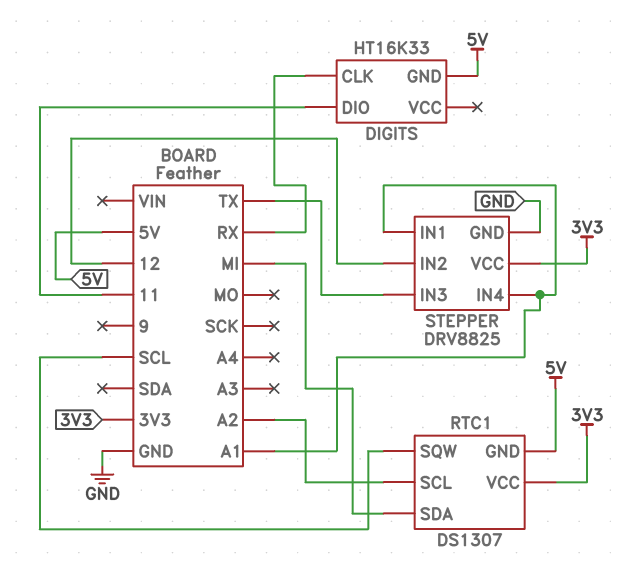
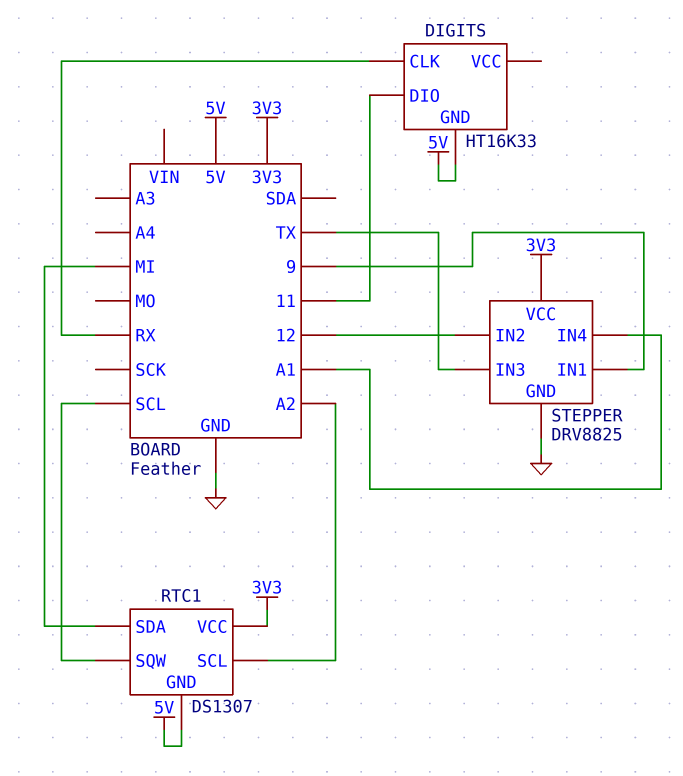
STEPPER pin IN1: A1 -> 9

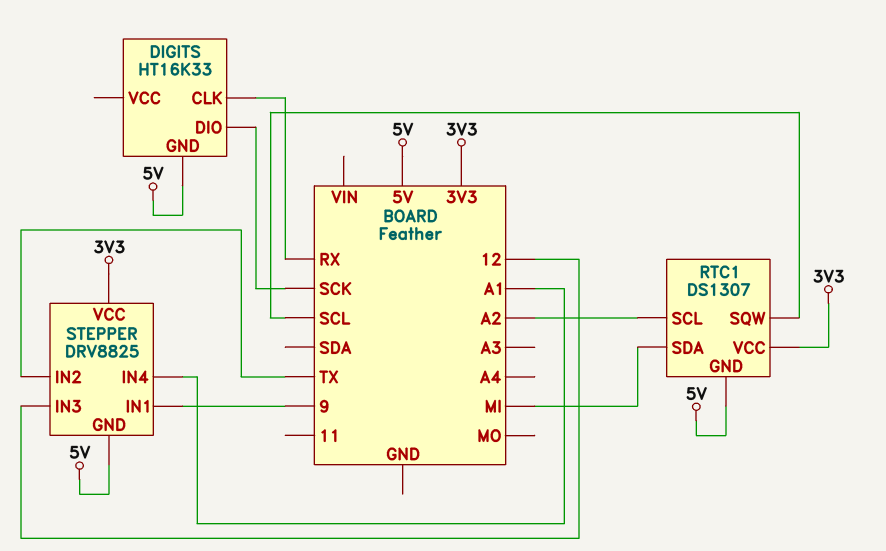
DIGITS pin DIO: 11 -> SCK
STEPPER pin GND: GND -> 5V
STEPPER pin IN2: 12 -> TX
STEPPER pin IN3: TX -> 12

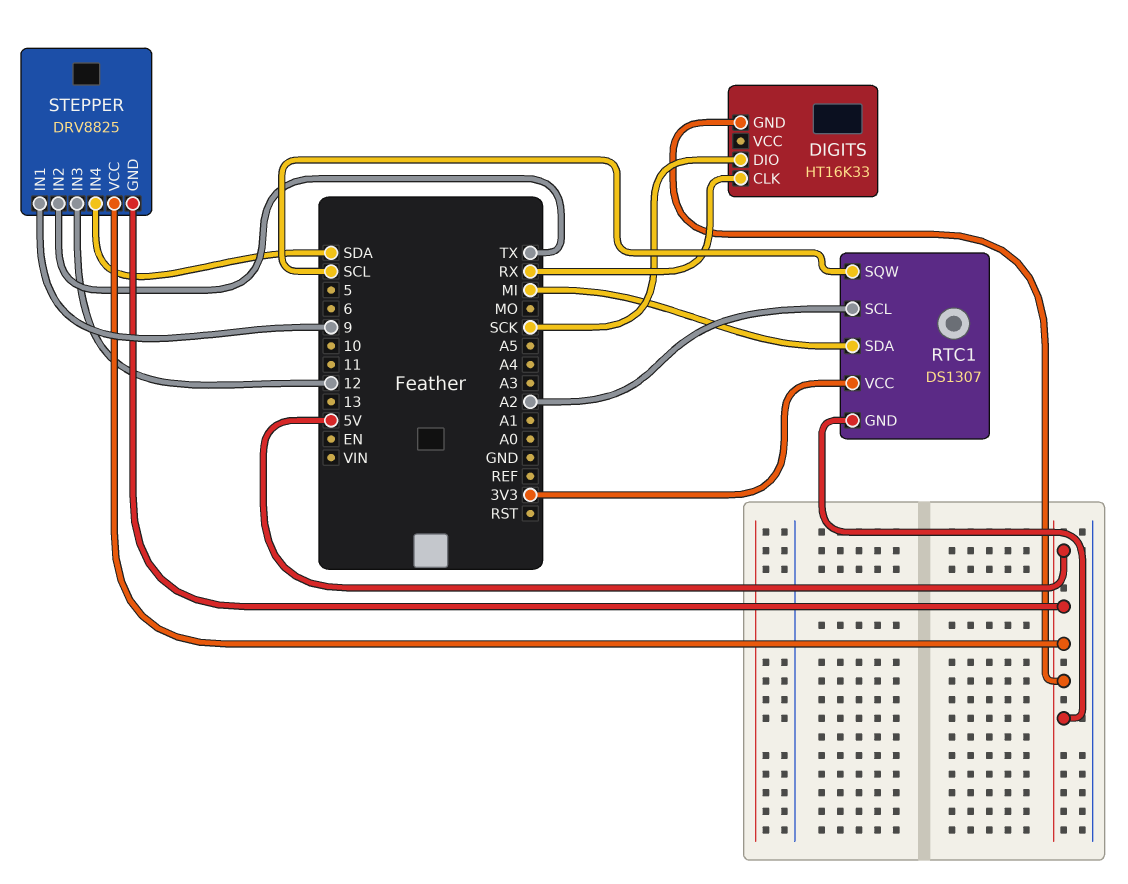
STEPPER pin IN4: A1 -> SDA
STEPPER pin VCC: 3V3 -> 5V

